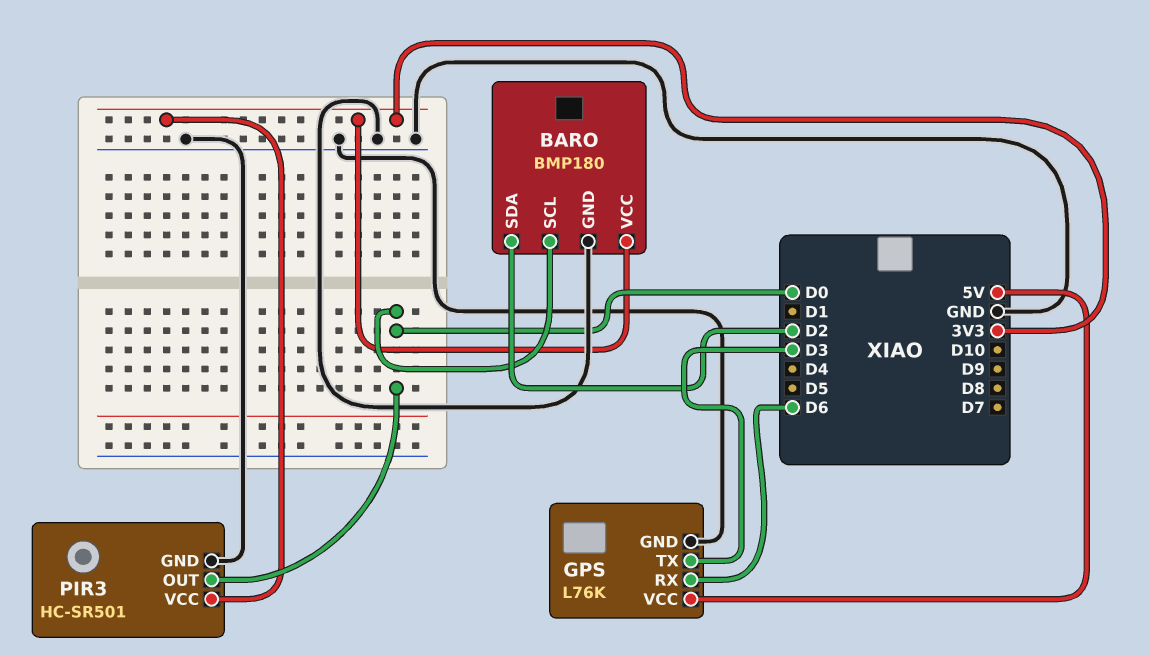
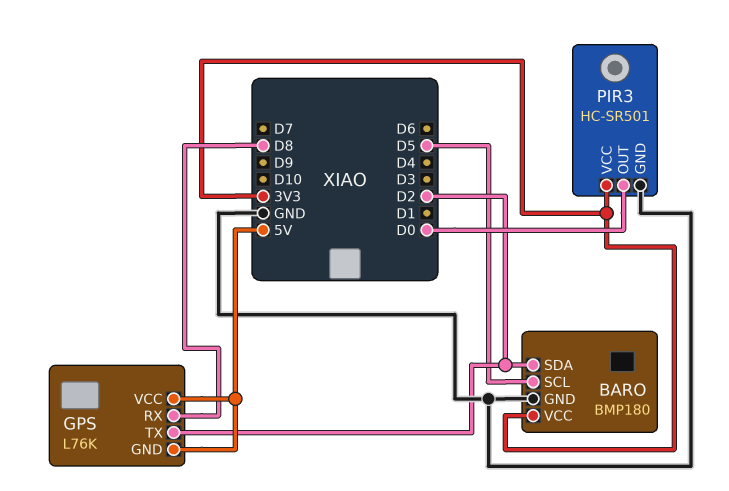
BARO pin SCL: D0 -> D5
GPS pin GND: GND -> 5V
GPS pin RX: D6 -> D8
GPS pin TX: D3 -> D2

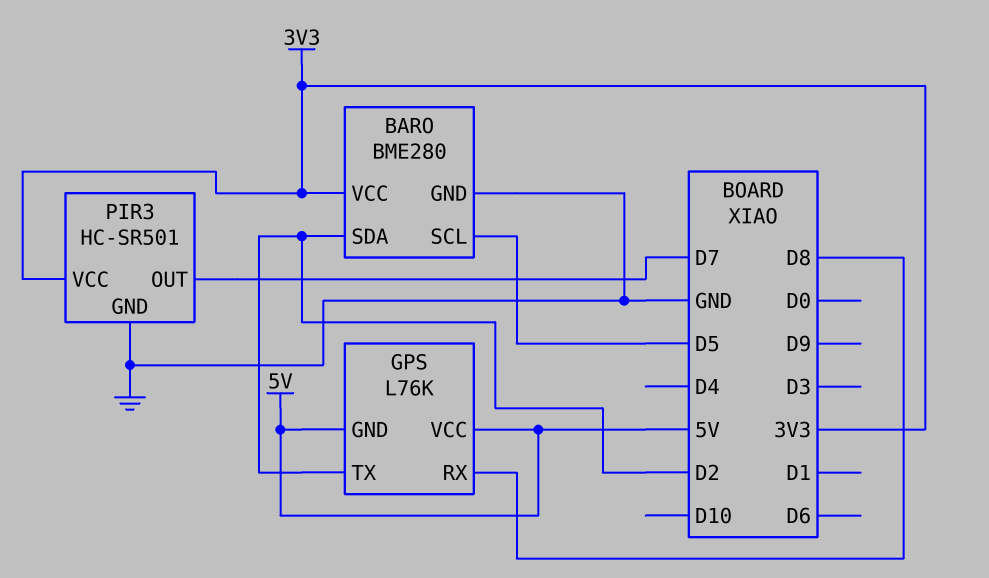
BARO: BMP180 -> BME280
PIR3 pin OUT: D0 -> D7

